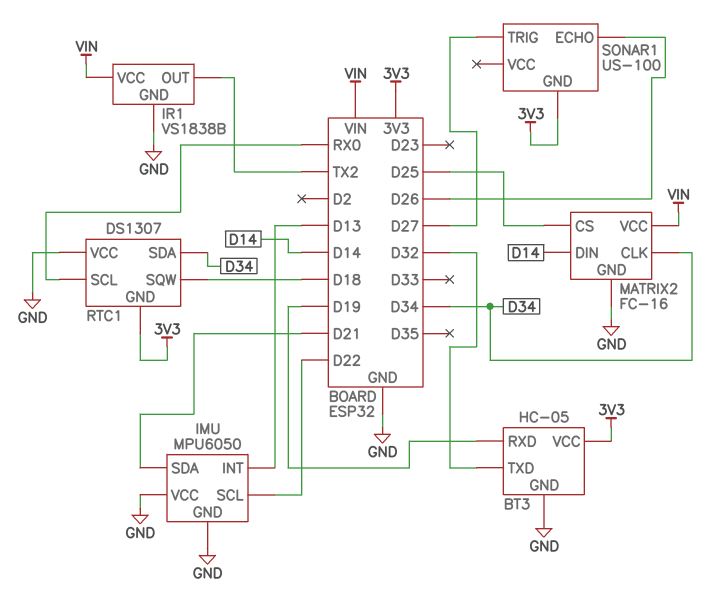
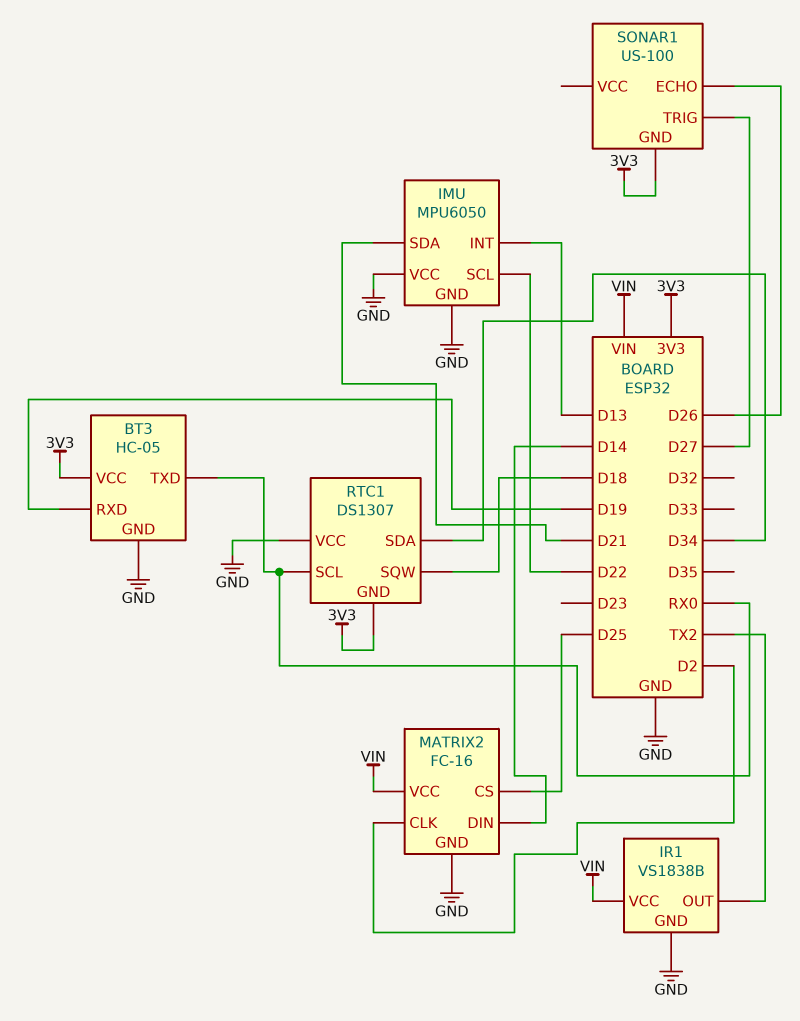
BT3 pin TXD: D32 -> RX0
MATRIX2 pin CLK: D34 -> D2

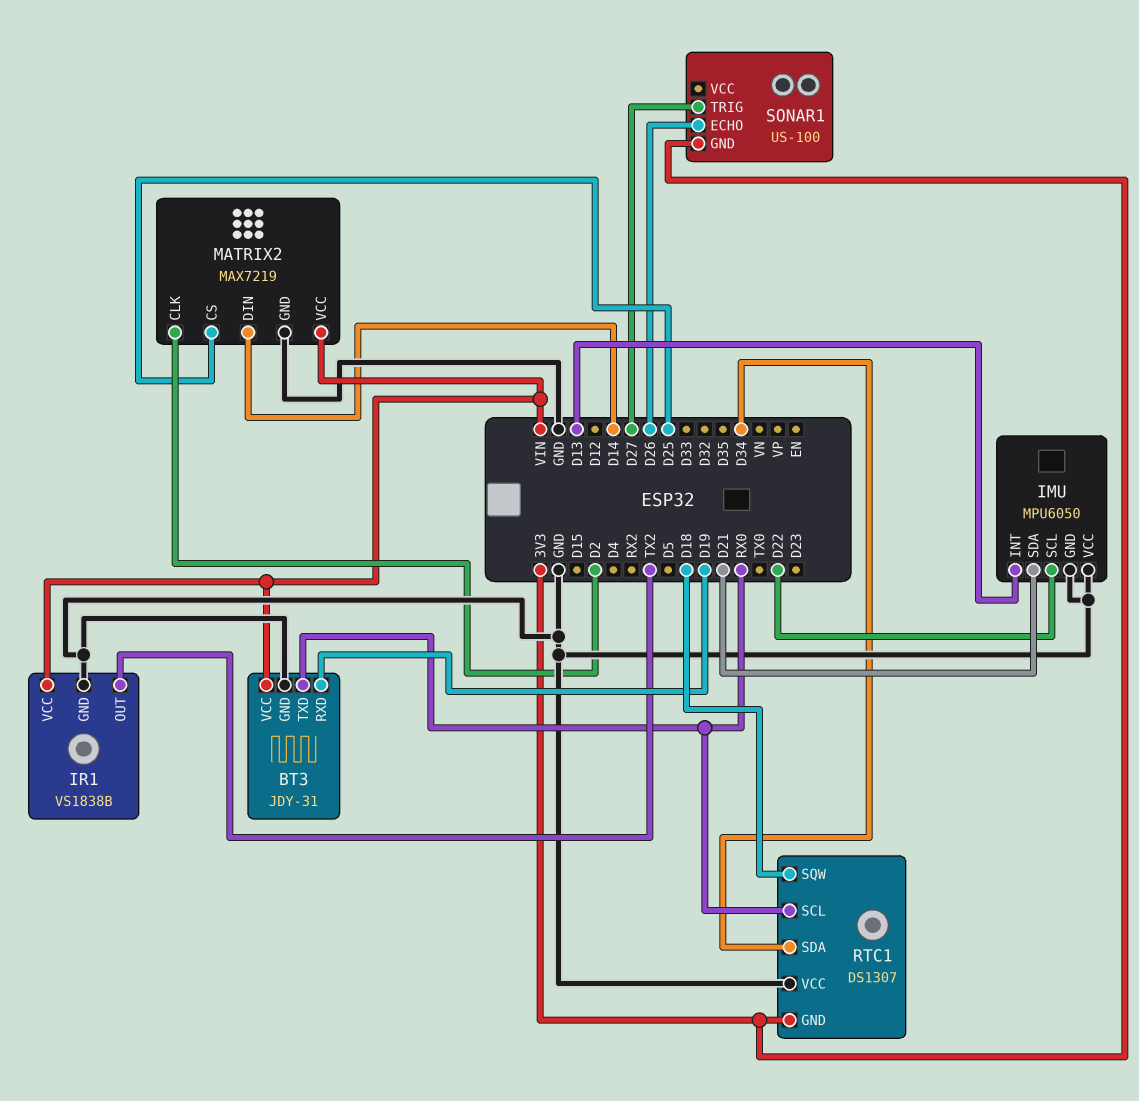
BT3: HC-05 -> JDY-31
BT3 pin VCC: 3V3 -> VIN
MATRIX2: FC-16 -> MAX7219

